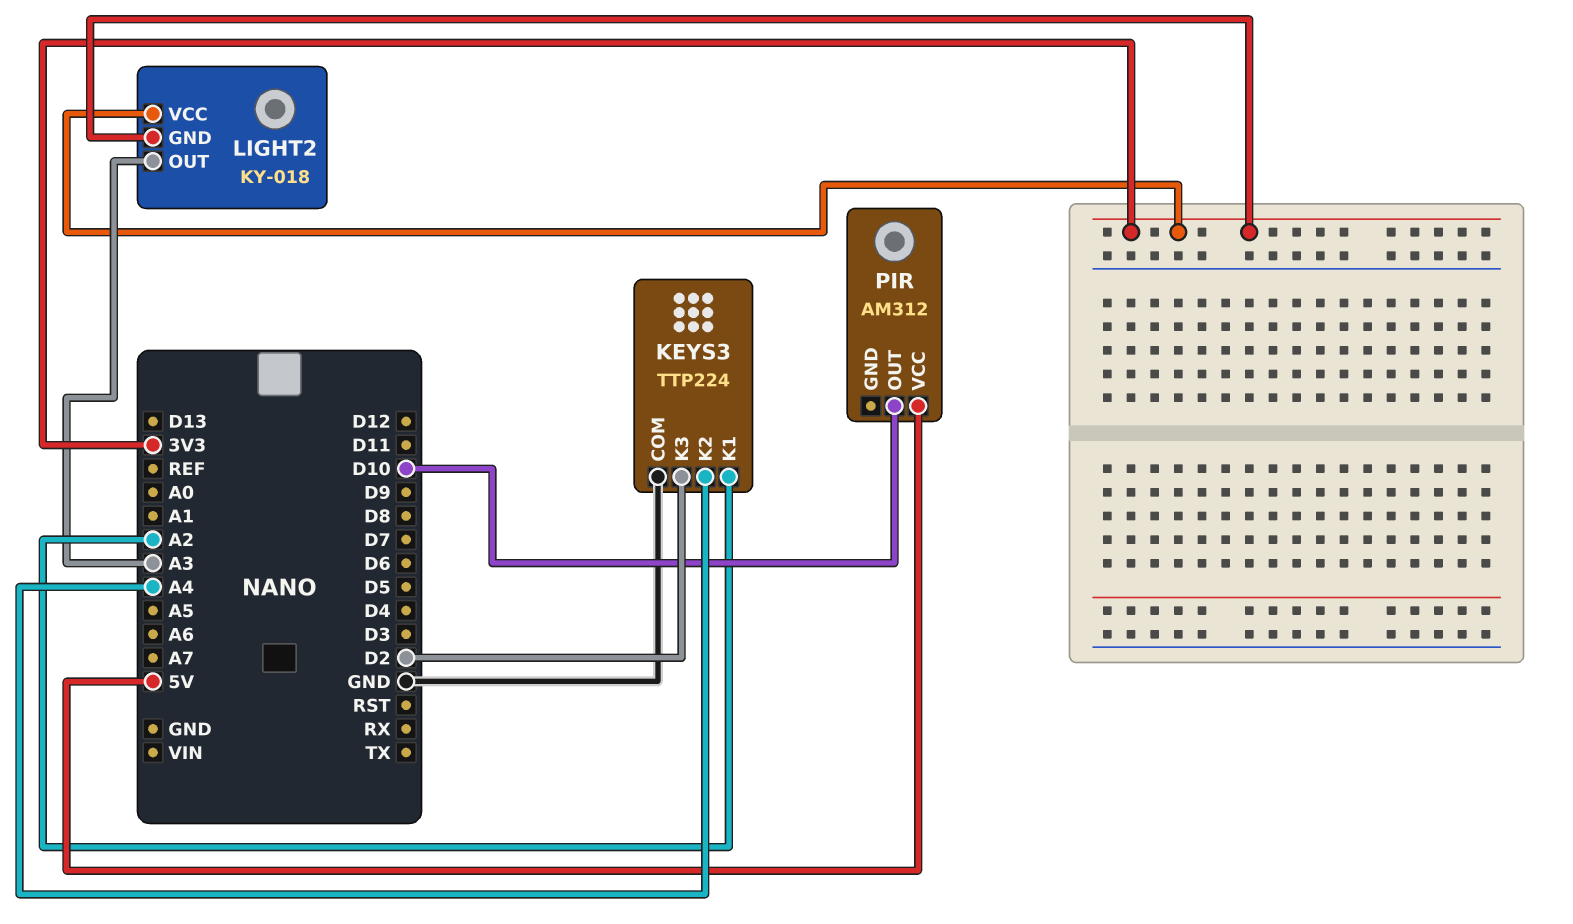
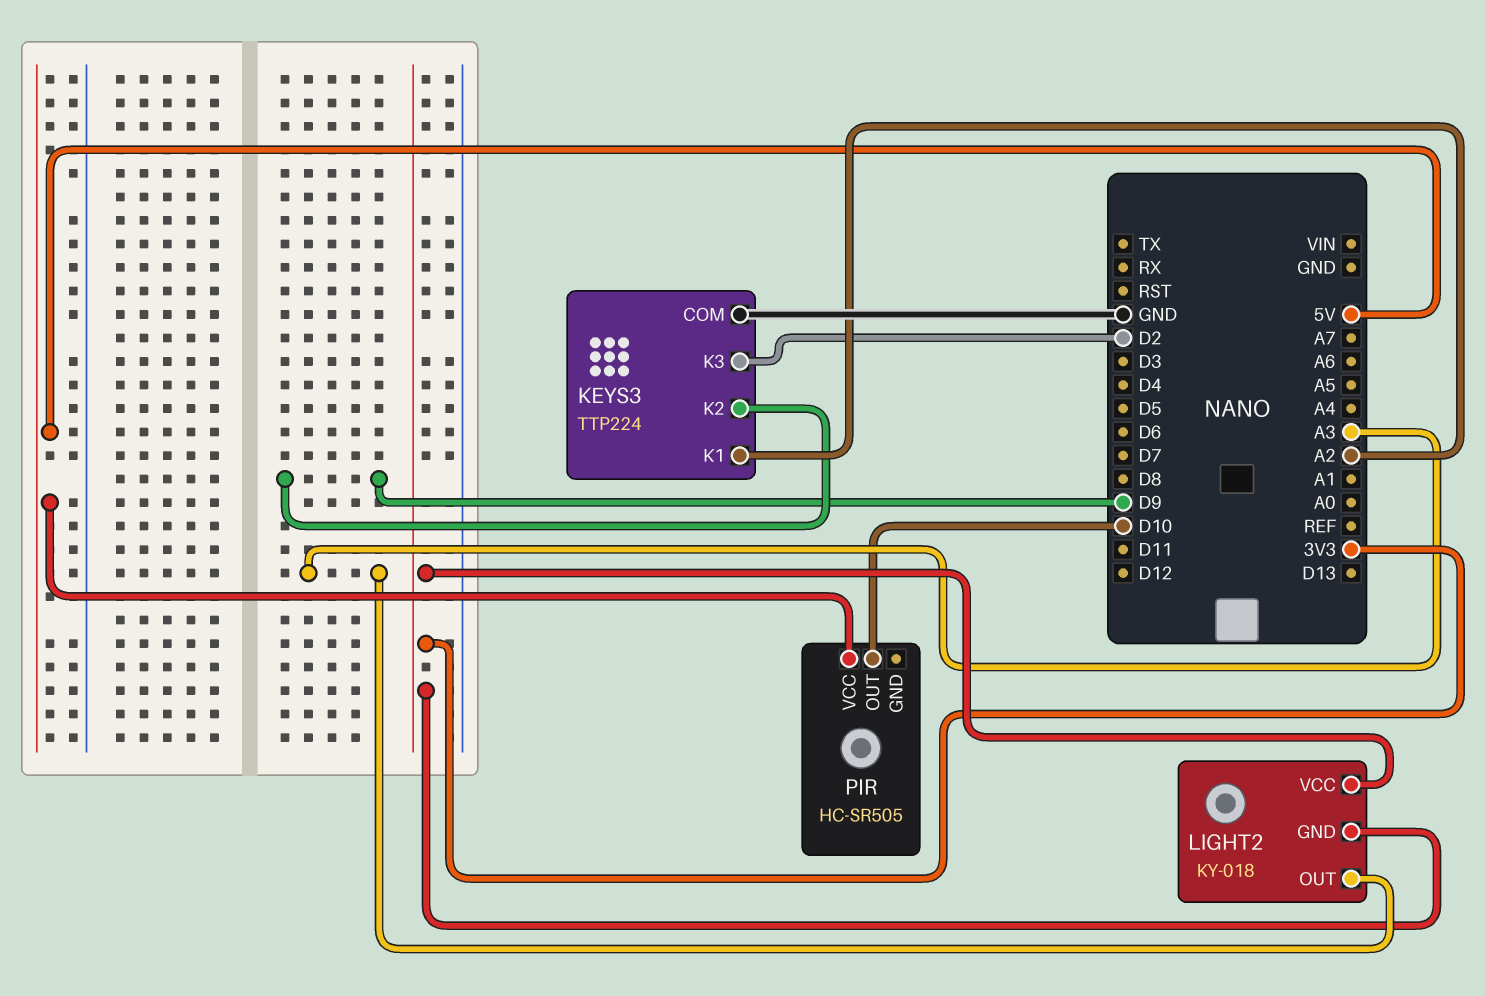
KEYS3 pin K2: A4 -> D9
PIR: AM312 -> HC-SR505

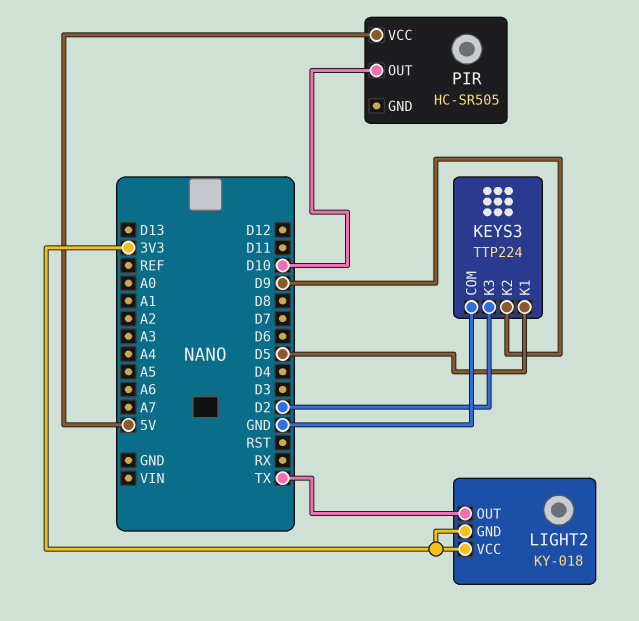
KEYS3 pin K1: A2 -> D5
LIGHT2 pin OUT: A3 -> TX

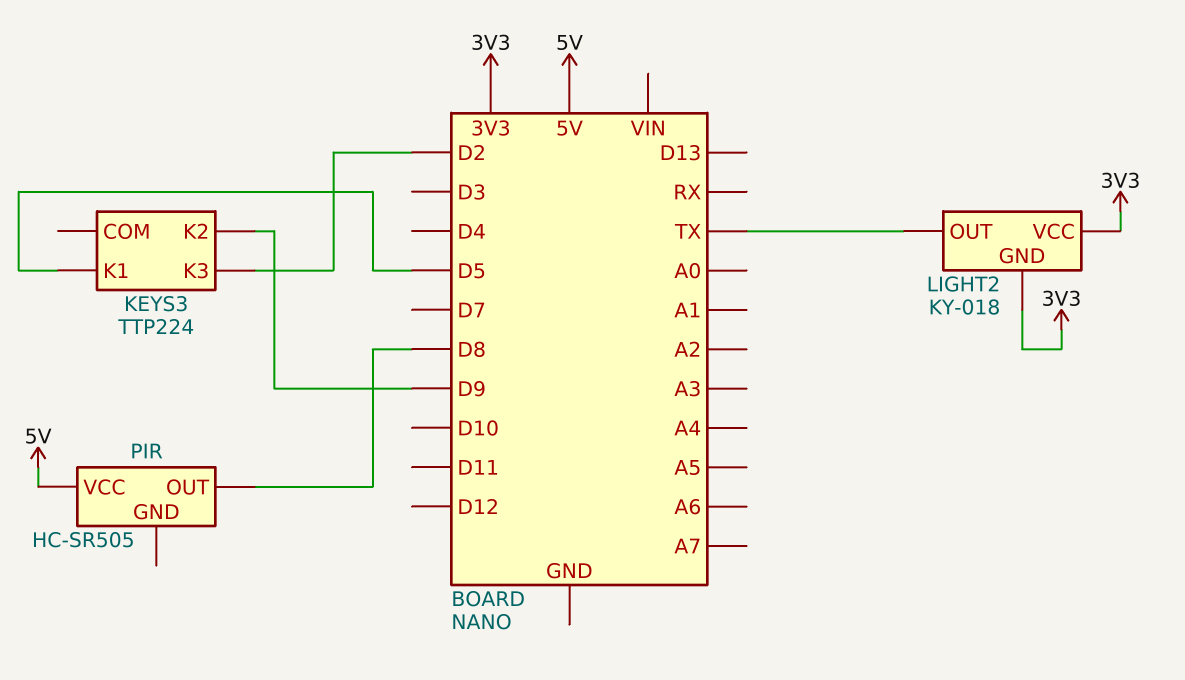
KEYS3 pin COM: GND -> none
PIR pin OUT: D10 -> D8

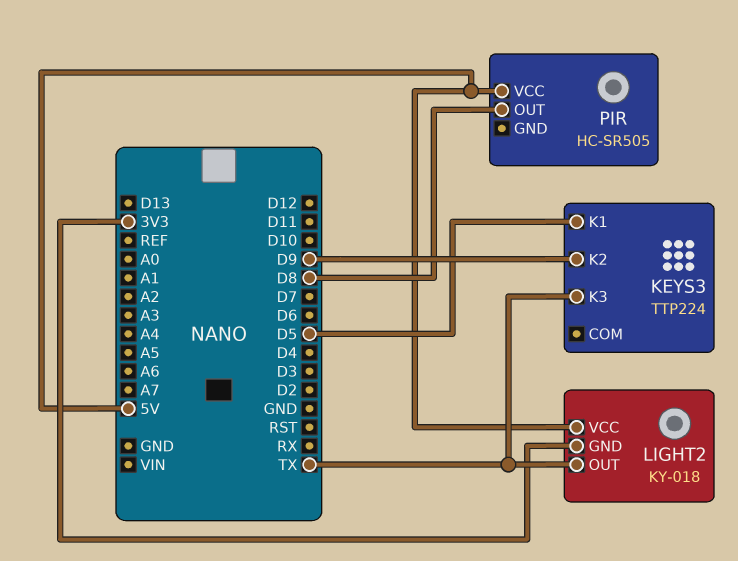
KEYS3 pin K3: D2 -> TX
LIGHT2 pin VCC: 3V3 -> 5V

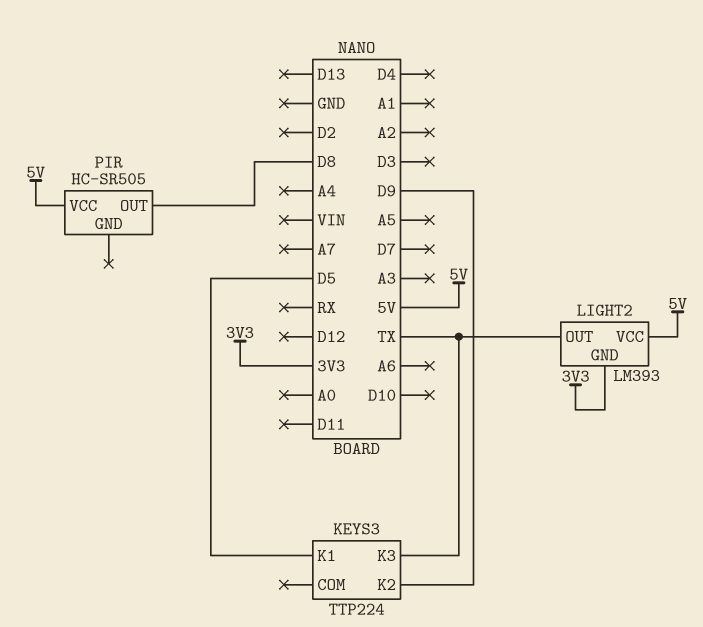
LIGHT2: KY-018 -> LM393

